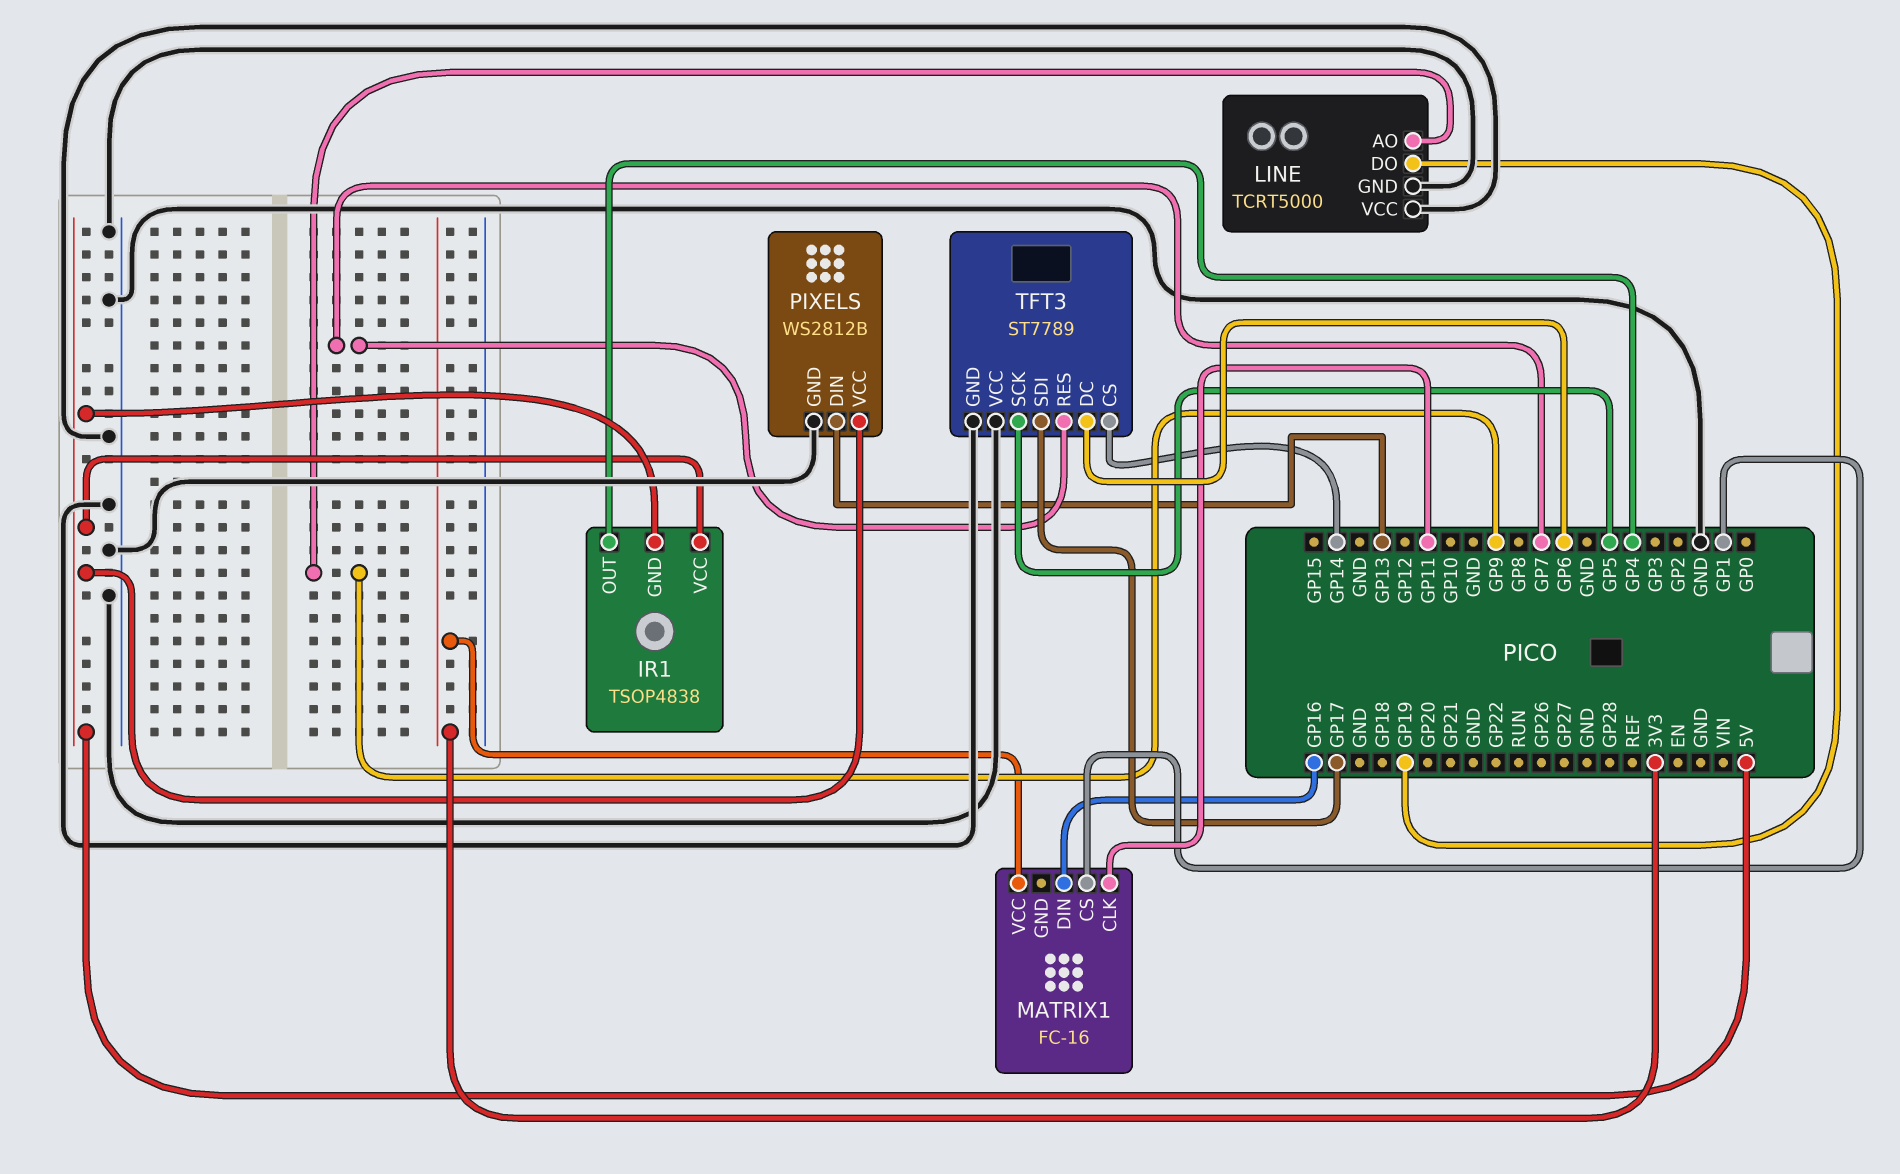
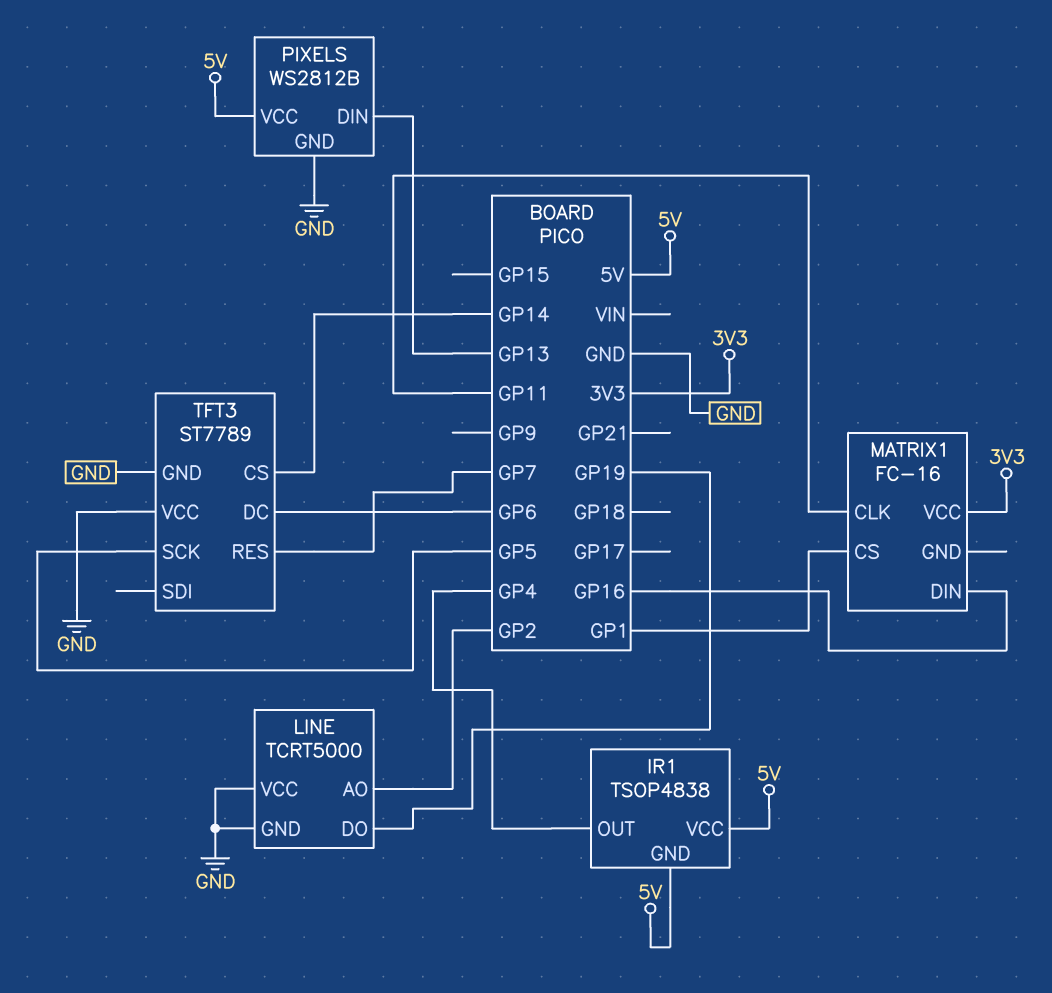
LINE pin AO: GP9 -> GP2
TFT3 pin SDI: GP17 -> none

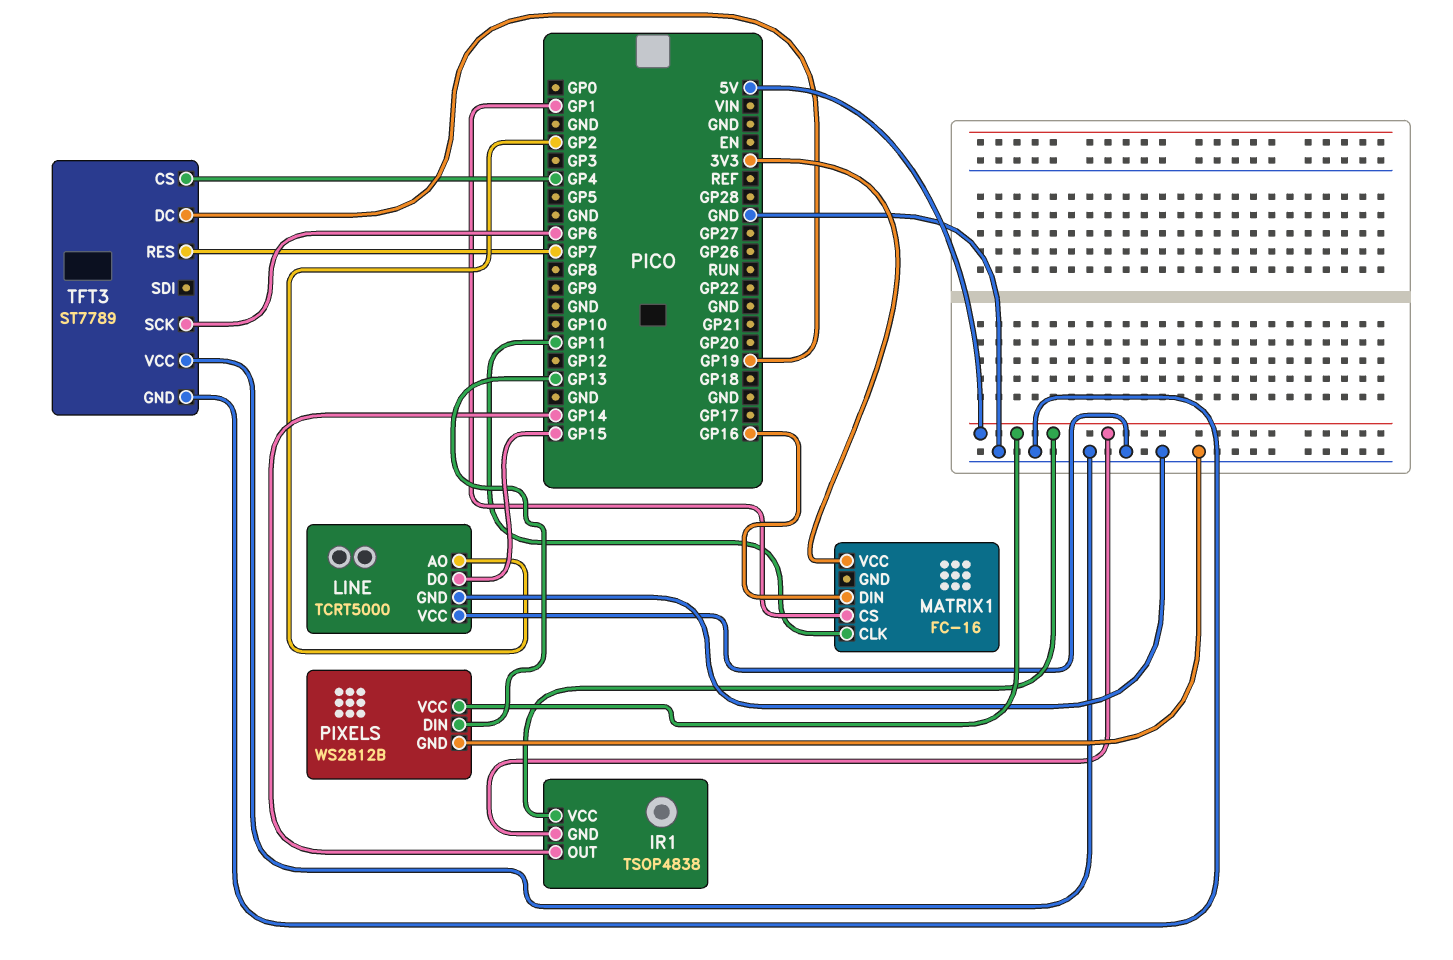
IR1 pin OUT: GP4 -> GP14
LINE pin DO: GP19 -> GP15
TFT3 pin CS: GP14 -> GP4
TFT3 pin DC: GP6 -> GP19
TFT3 pin SCK: GP5 -> GP6

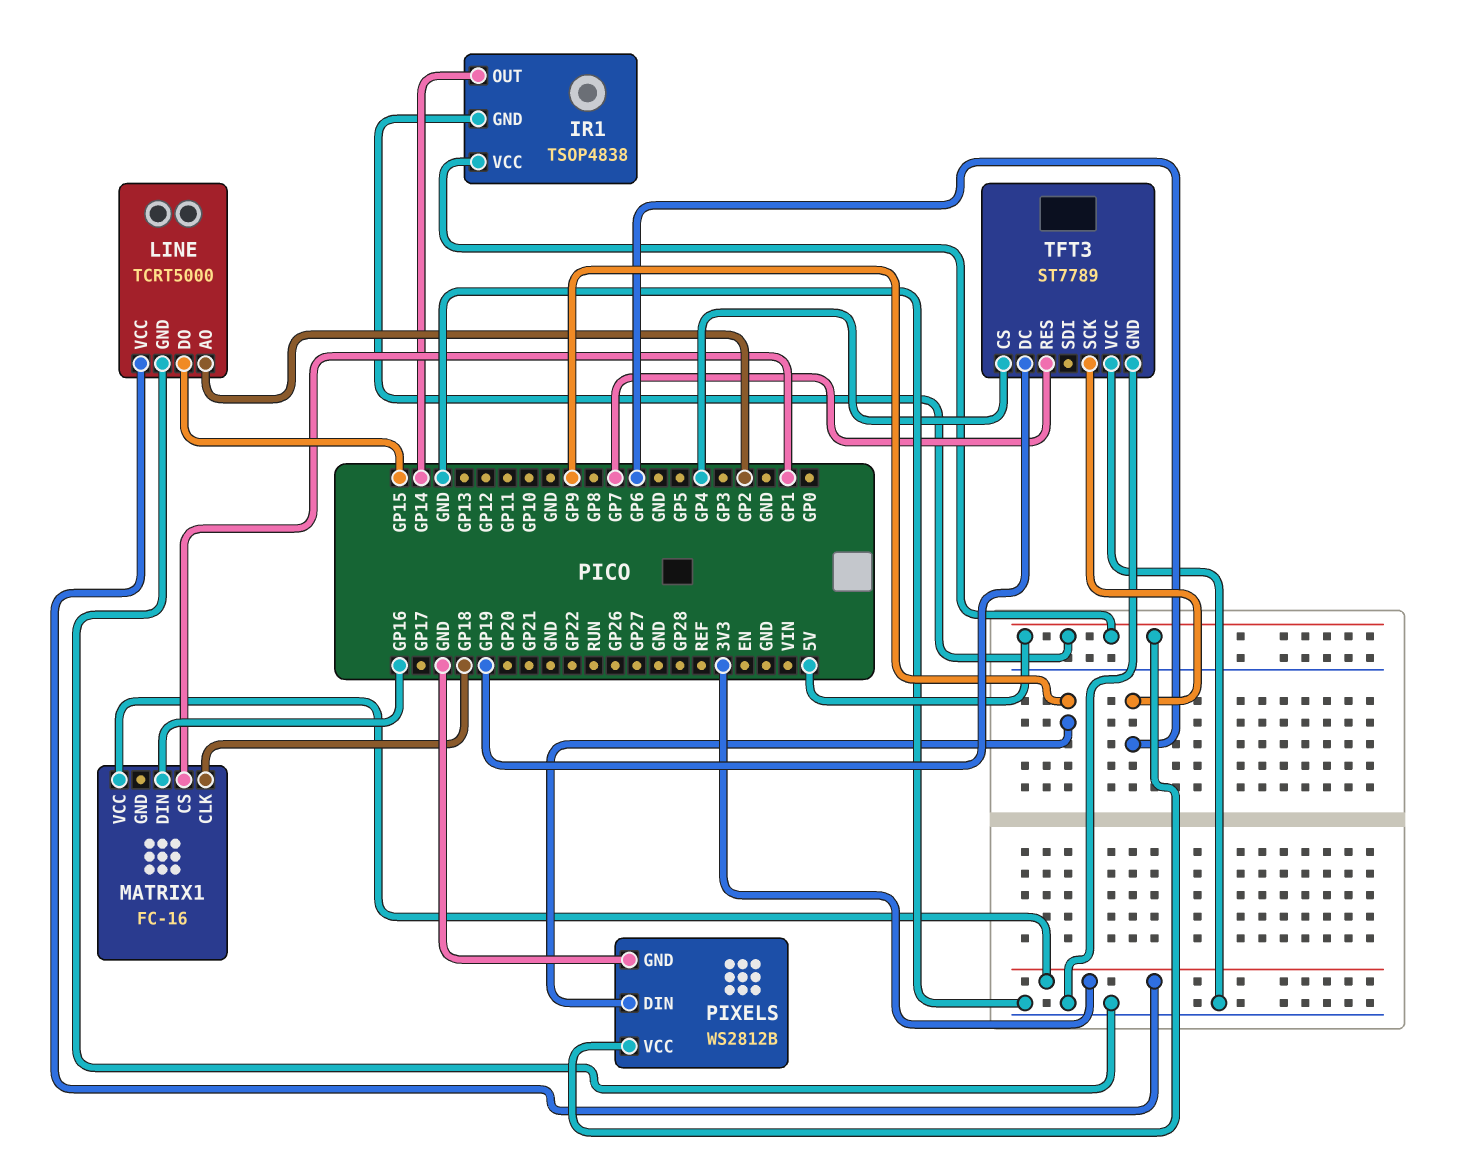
LINE pin VCC: GND -> 3V3
MATRIX1 pin CLK: GP11 -> GP18
PIXELS pin DIN: GP13 -> GP9

